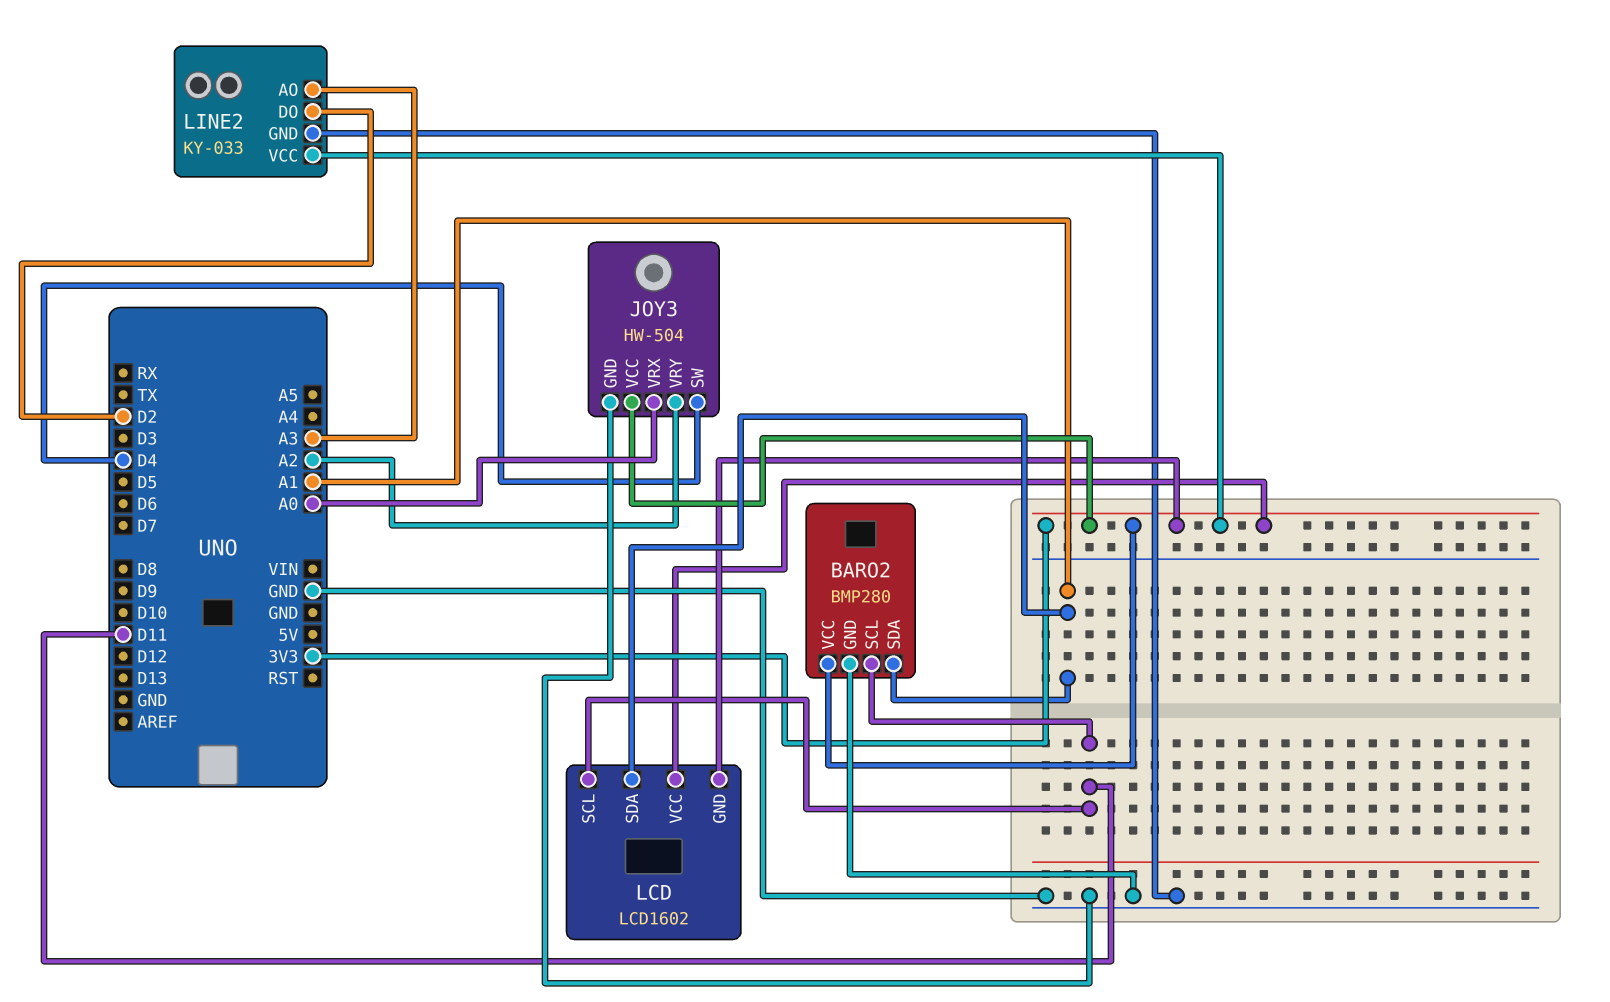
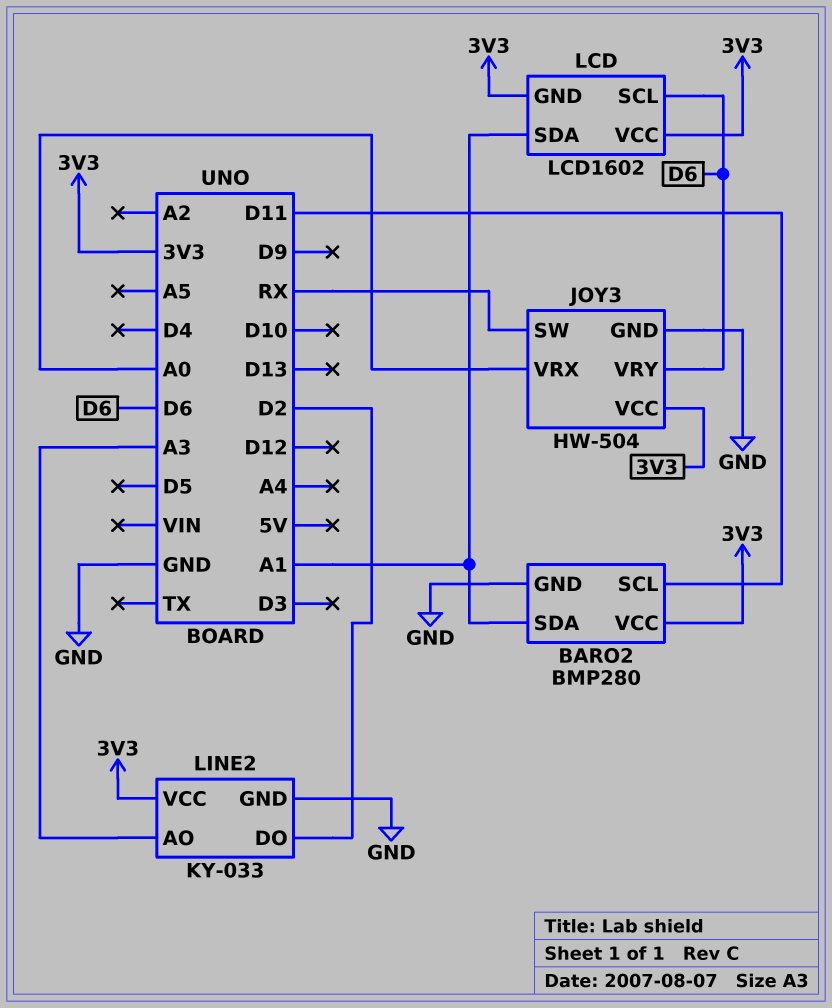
JOY3 pin SW: D4 -> RX
JOY3 pin VRY: A2 -> D6
LCD pin SCL: D11 -> D6

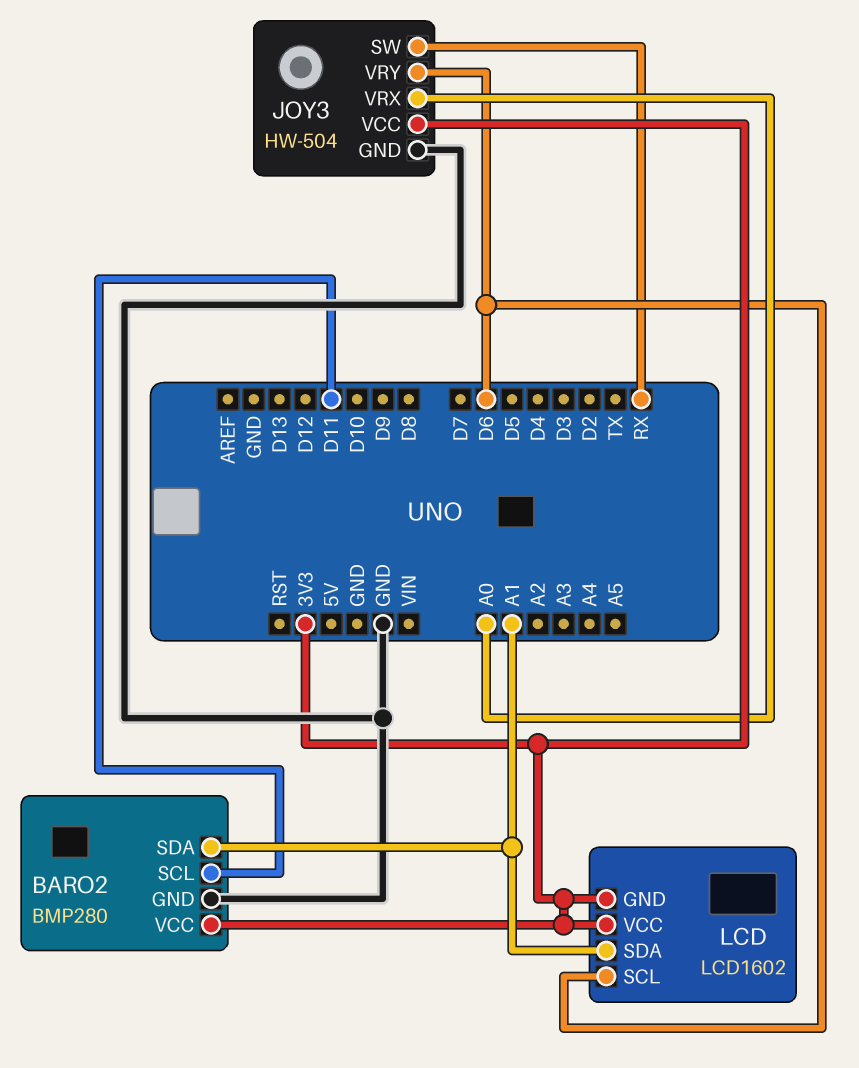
LINE2: KY-033 -> none
LINE2 pin AO: A3 -> none
LINE2 pin DO: D2 -> none
LINE2 pin GND: GND -> none
LINE2 pin VCC: 3V3 -> none

